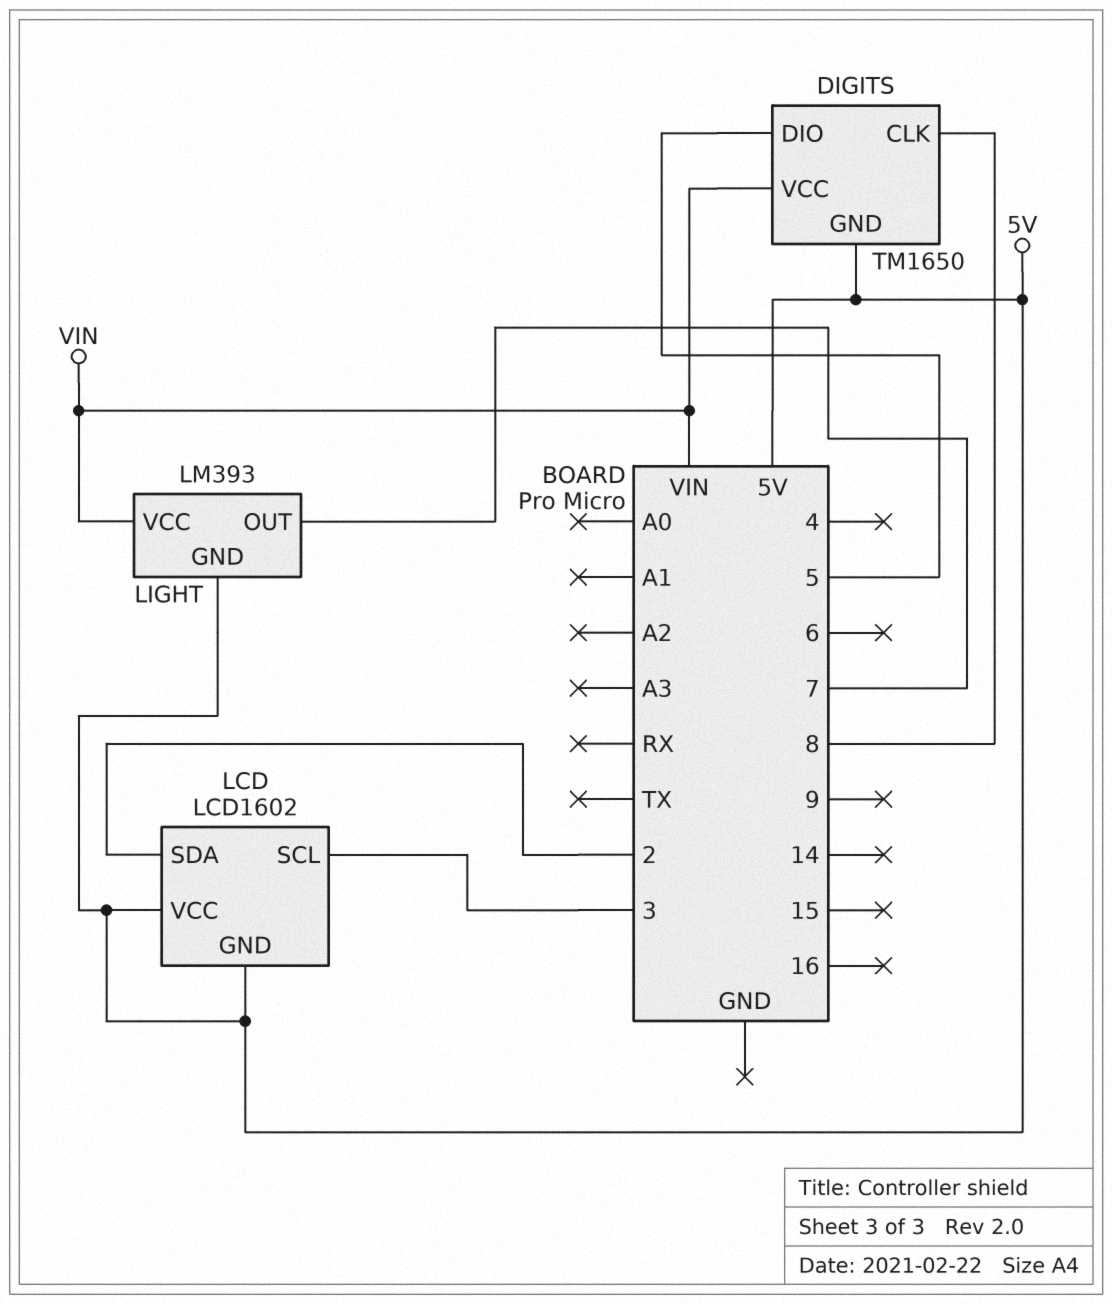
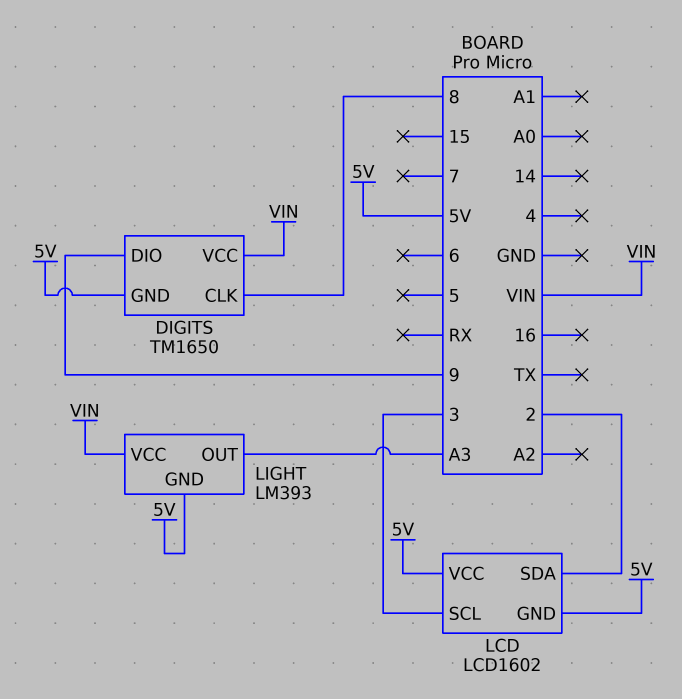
DIGITS pin DIO: 5 -> 9
LIGHT pin OUT: 7 -> A3

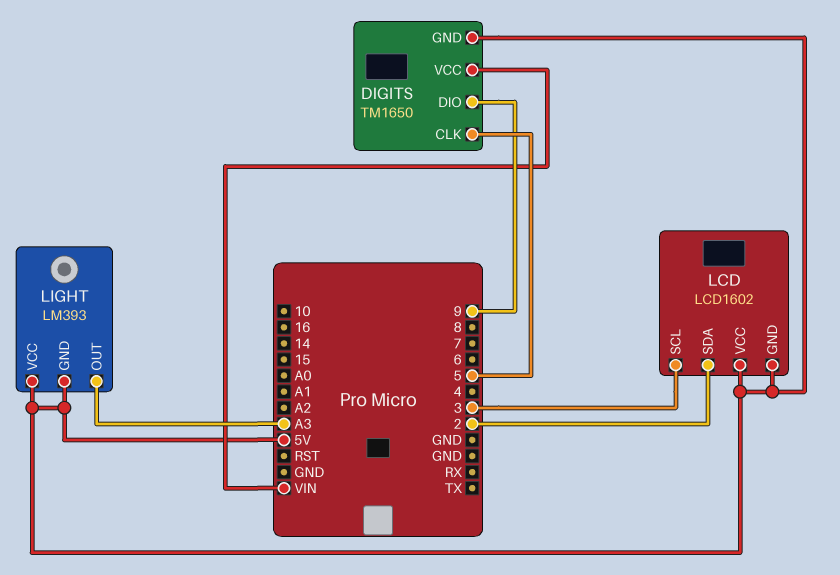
DIGITS pin CLK: 8 -> 5
LIGHT pin VCC: VIN -> 5V

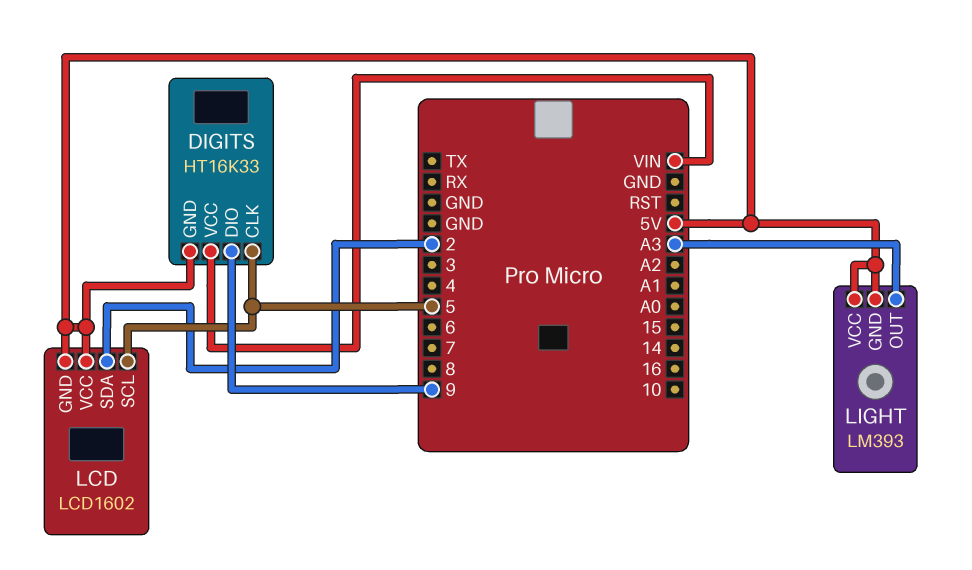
DIGITS: TM1650 -> HT16K33
LCD pin SCL: 3 -> 5

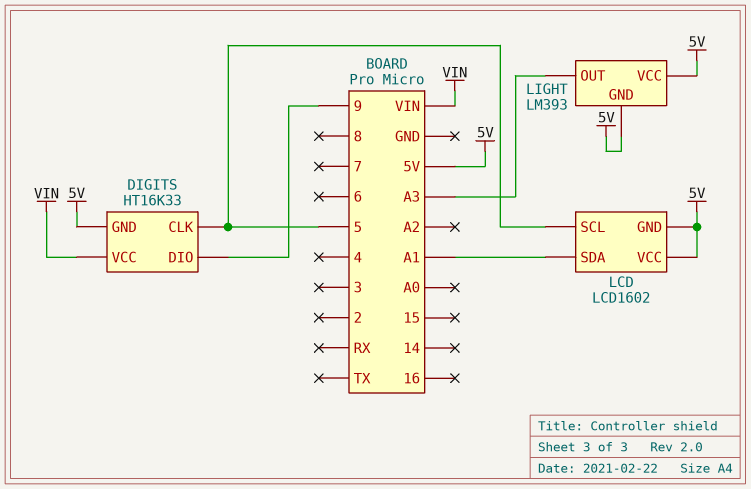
LCD pin SDA: 2 -> A1

